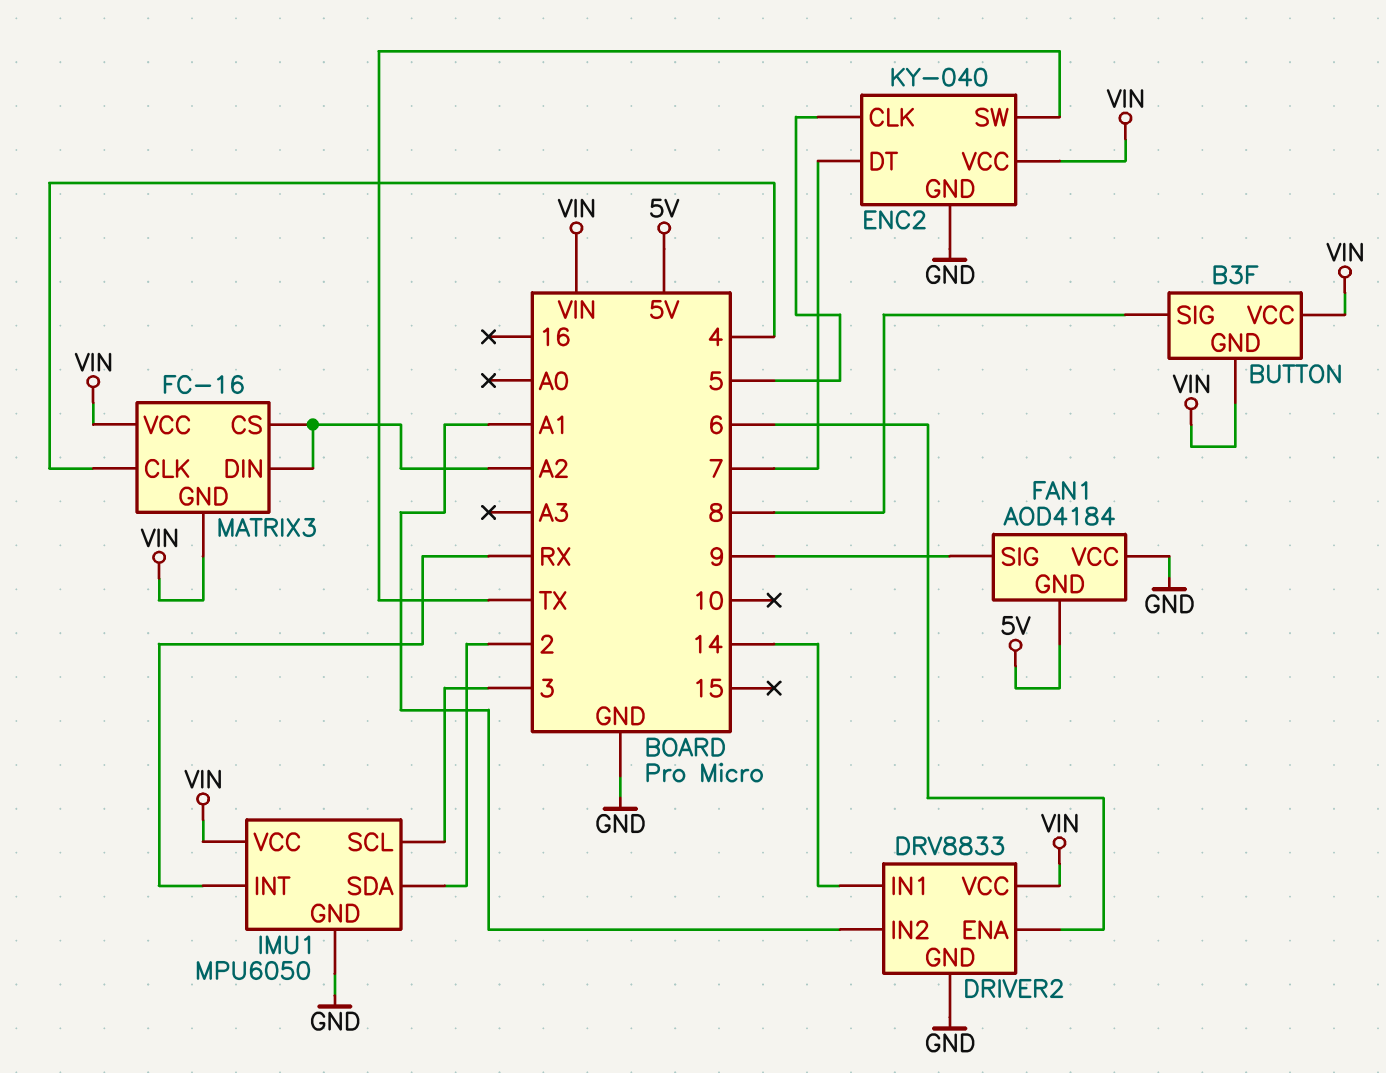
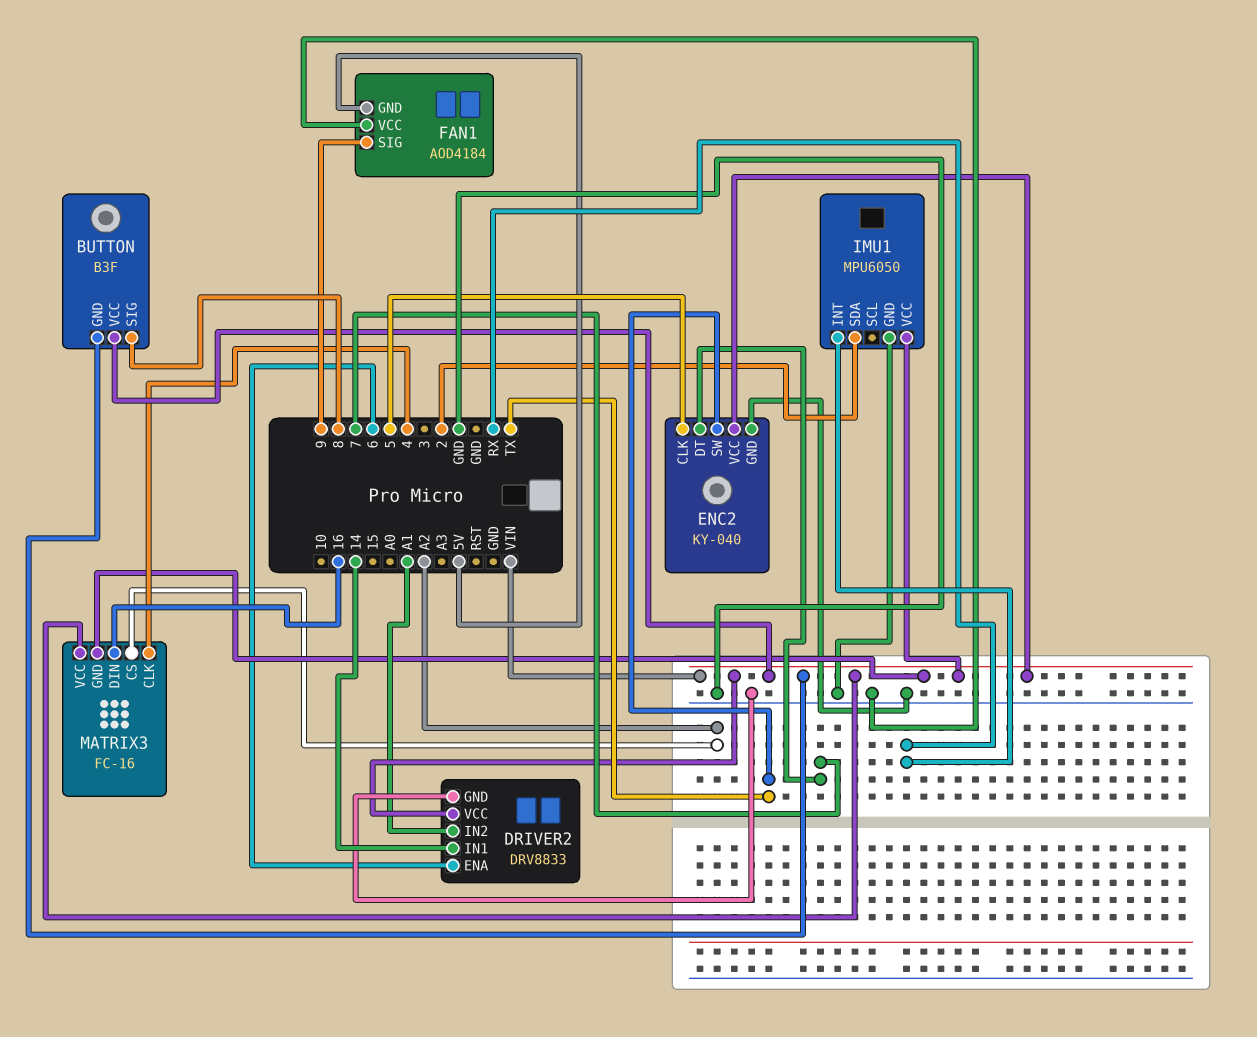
IMU1 pin SCL: 3 -> none
MATRIX3 pin DIN: A2 -> 16

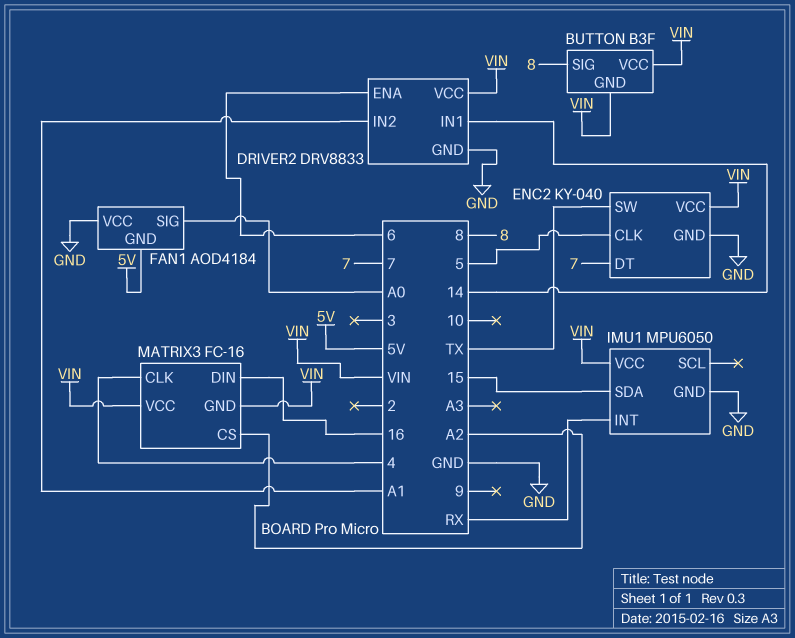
FAN1 pin SIG: 9 -> A0
IMU1 pin SDA: 2 -> 15

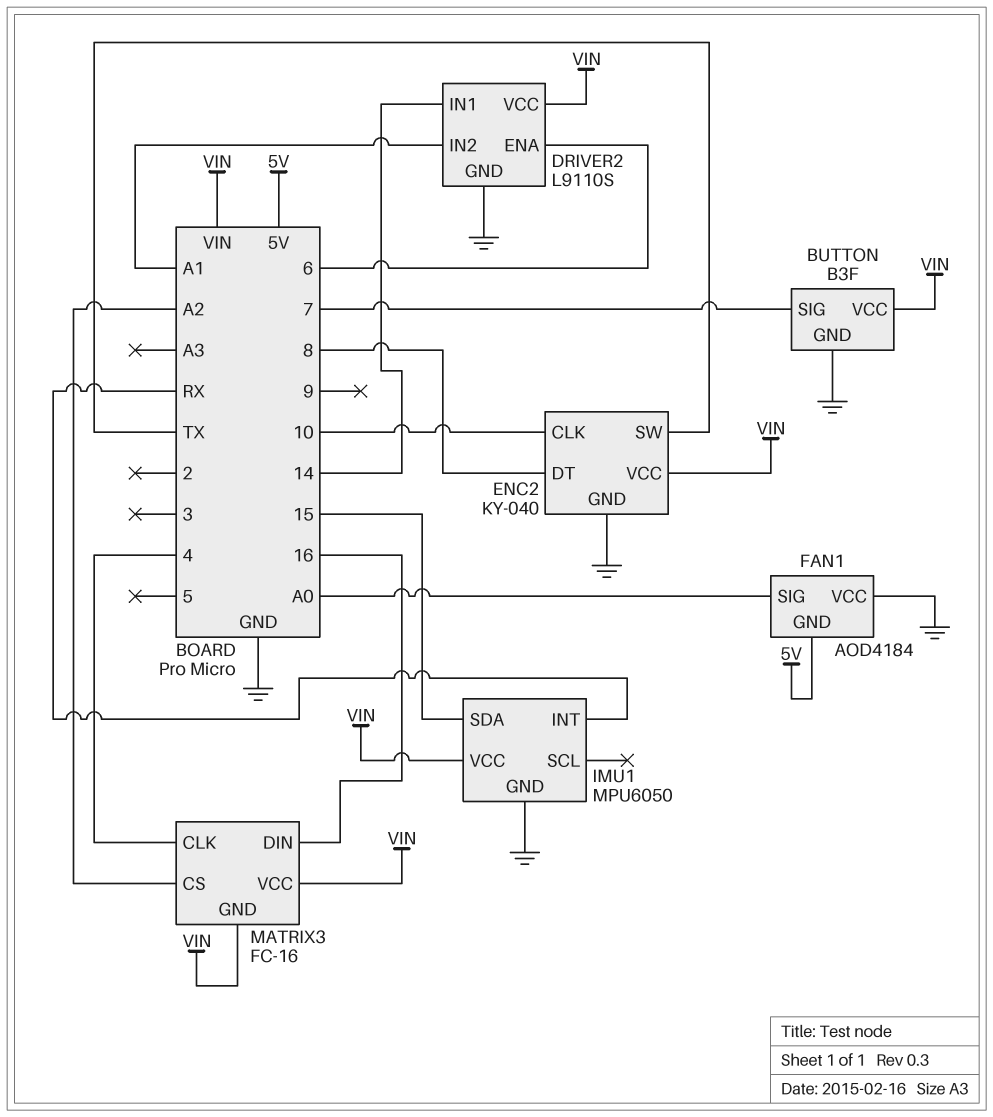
BUTTON pin GND: VIN -> GND
BUTTON pin SIG: 8 -> 7
DRIVER2: DRV8833 -> L9110S
ENC2 pin CLK: 5 -> 10
ENC2 pin DT: 7 -> 8

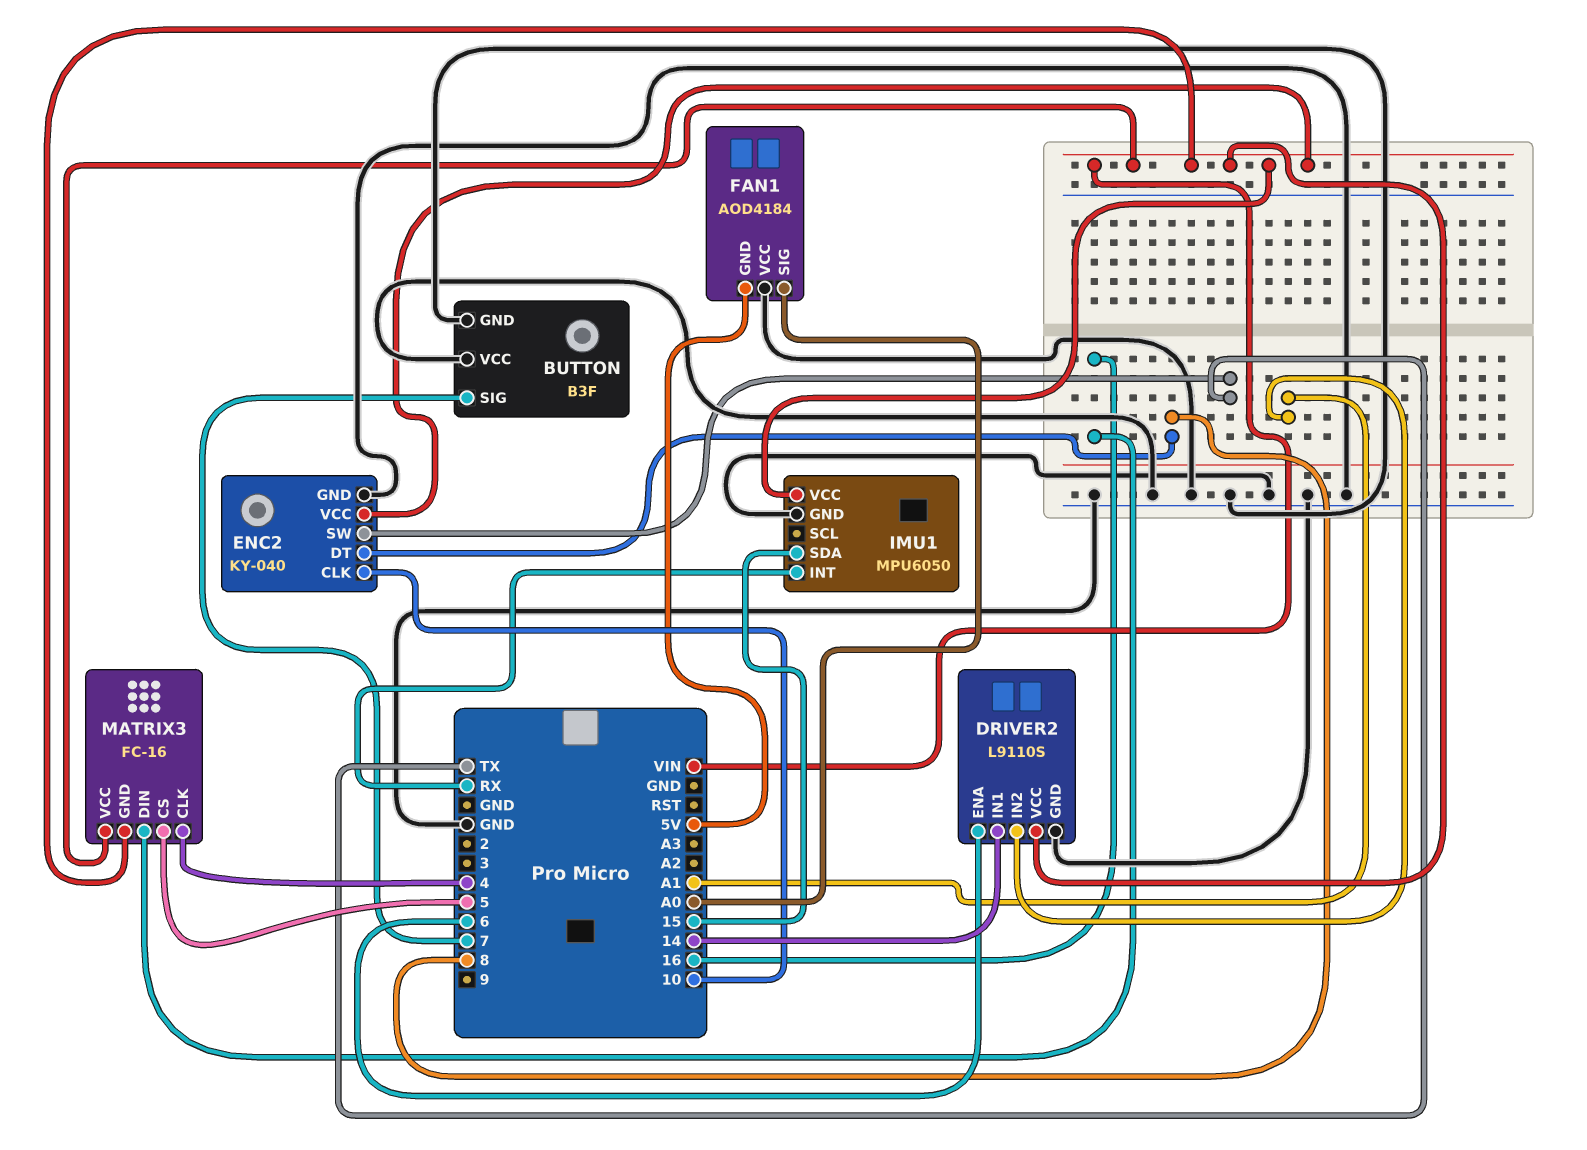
BUTTON pin VCC: VIN -> GND
MATRIX3 pin CS: A2 -> 5

